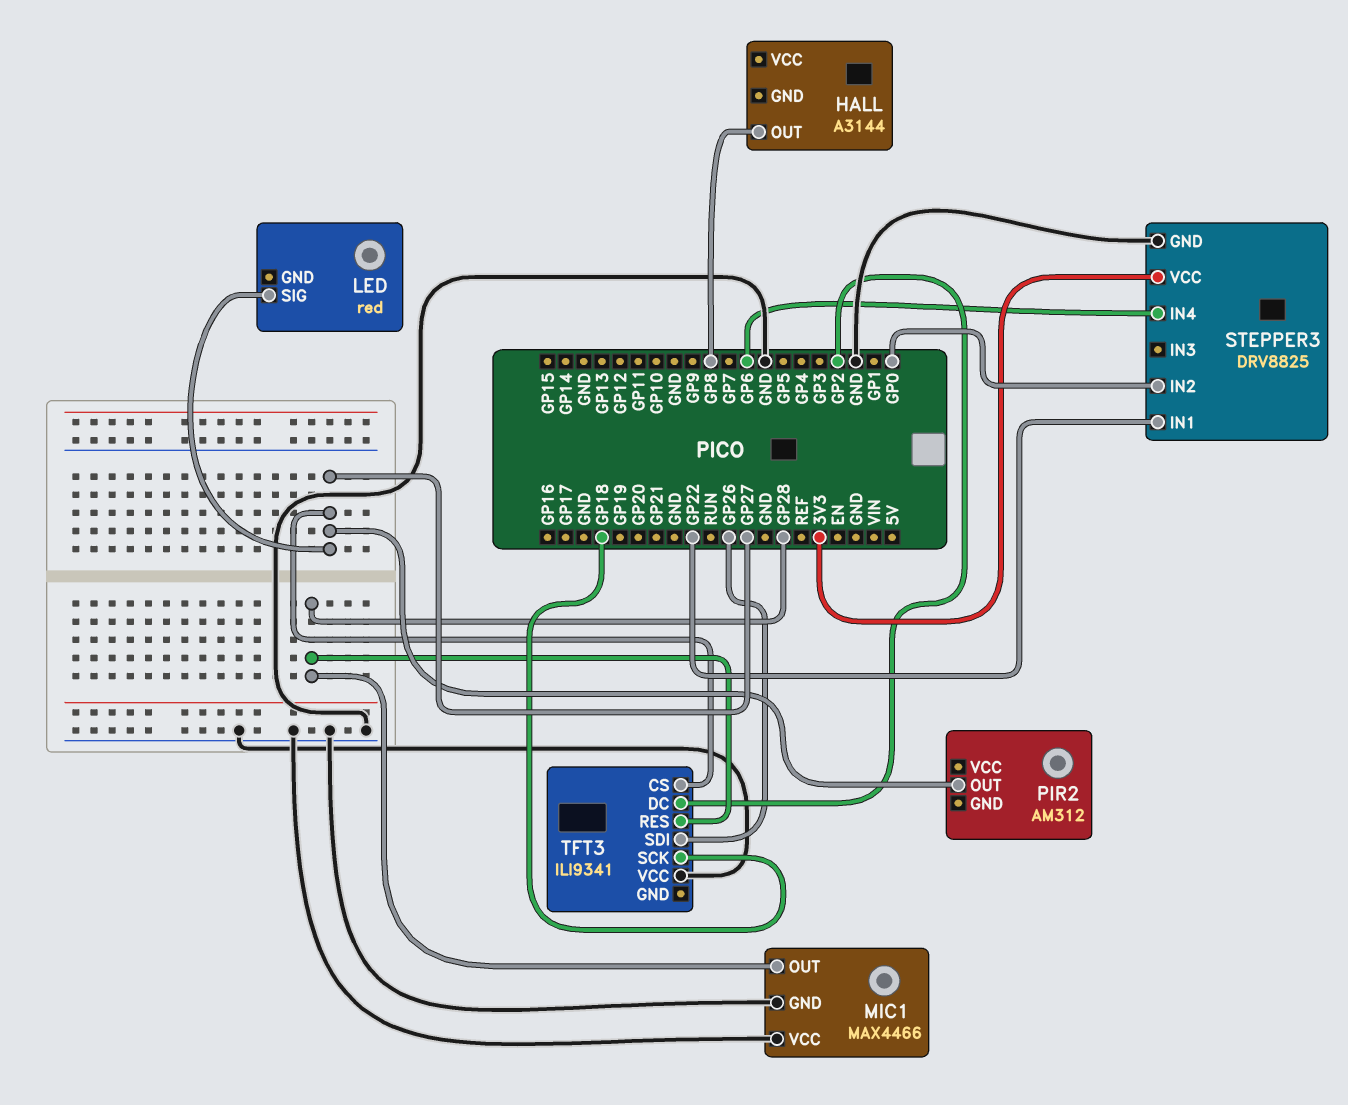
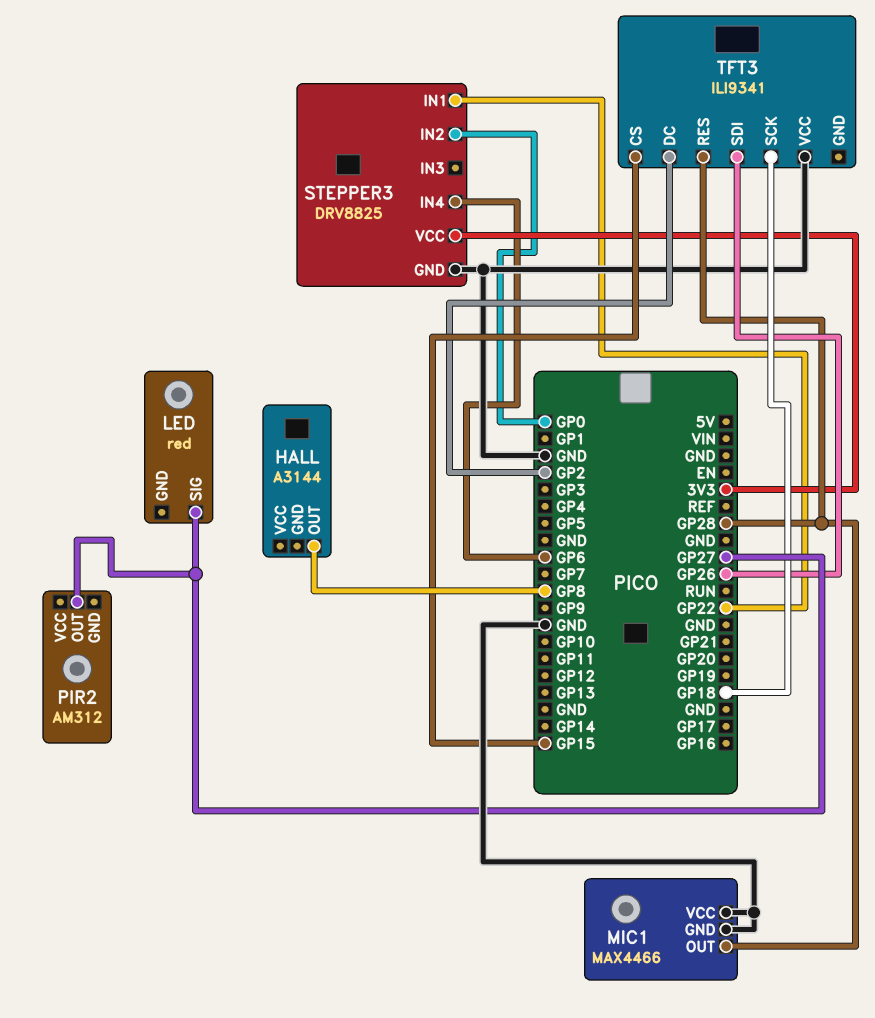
TFT3 pin CS: GP27 -> GP15

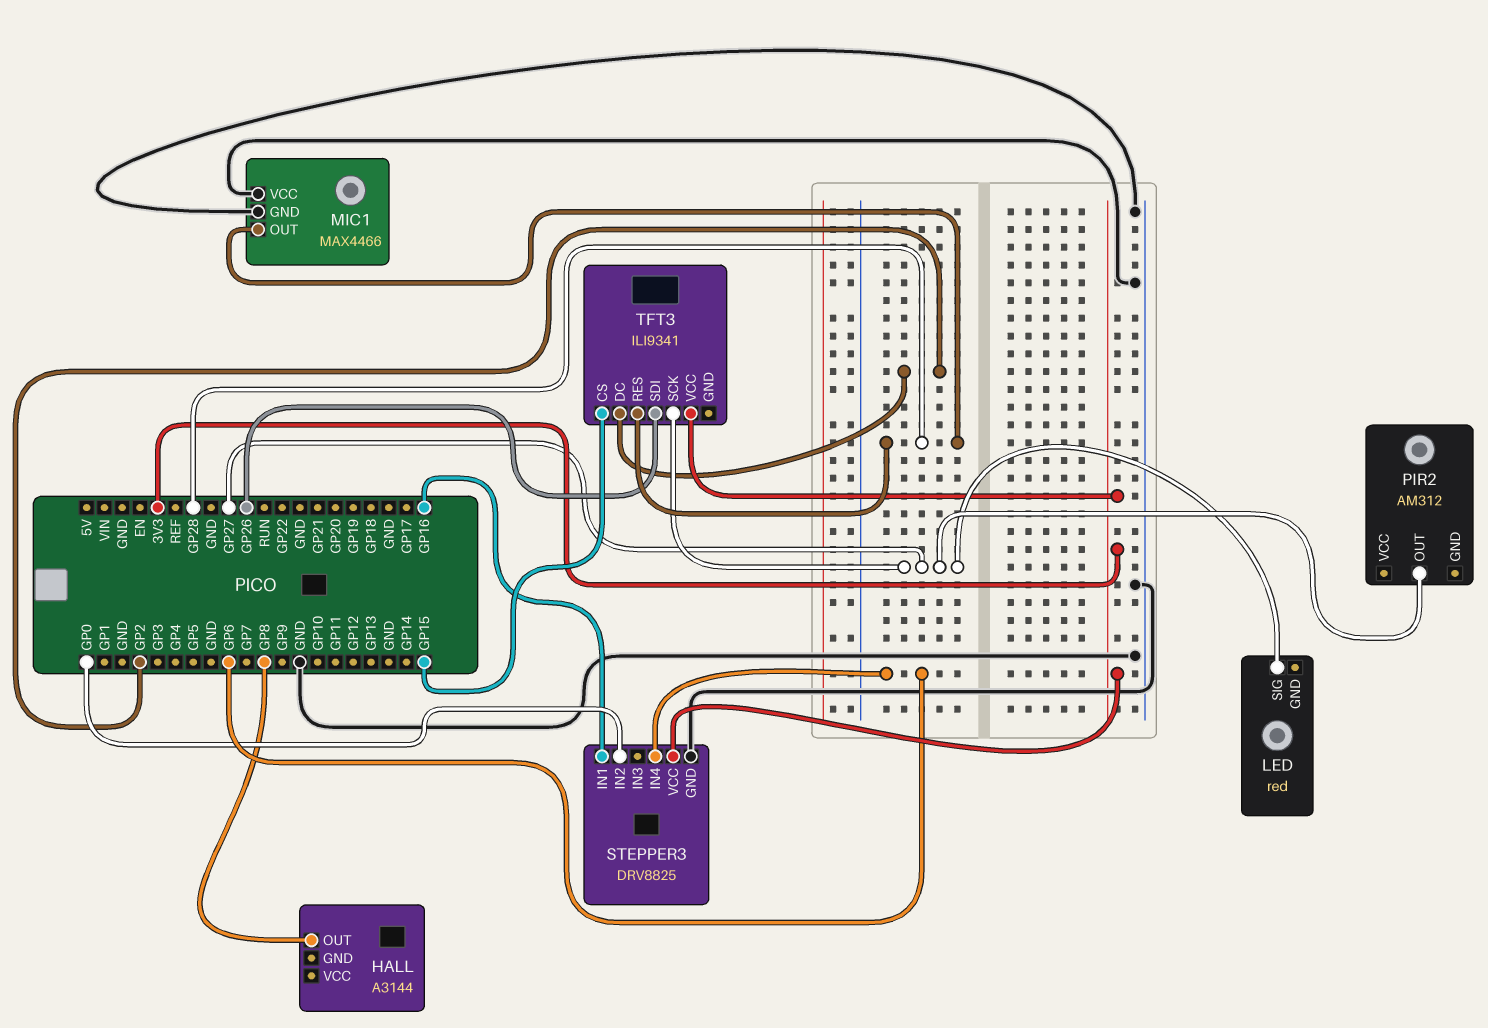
STEPPER3 pin IN1: GP22 -> GP16
TFT3 pin SCK: GP18 -> GP27
TFT3 pin VCC: GND -> 3V3

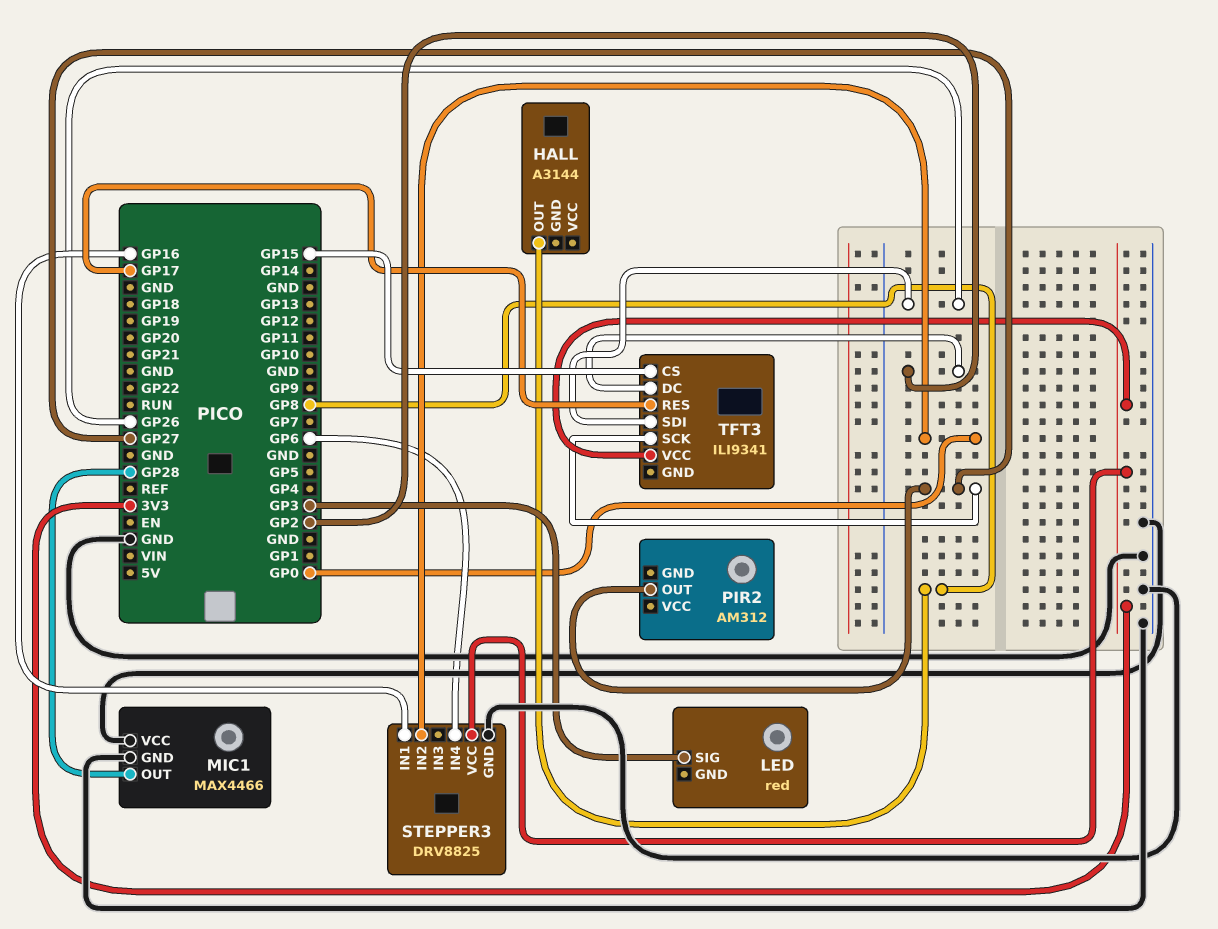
LED pin SIG: GP27 -> GP3
TFT3 pin RES: GP28 -> GP17

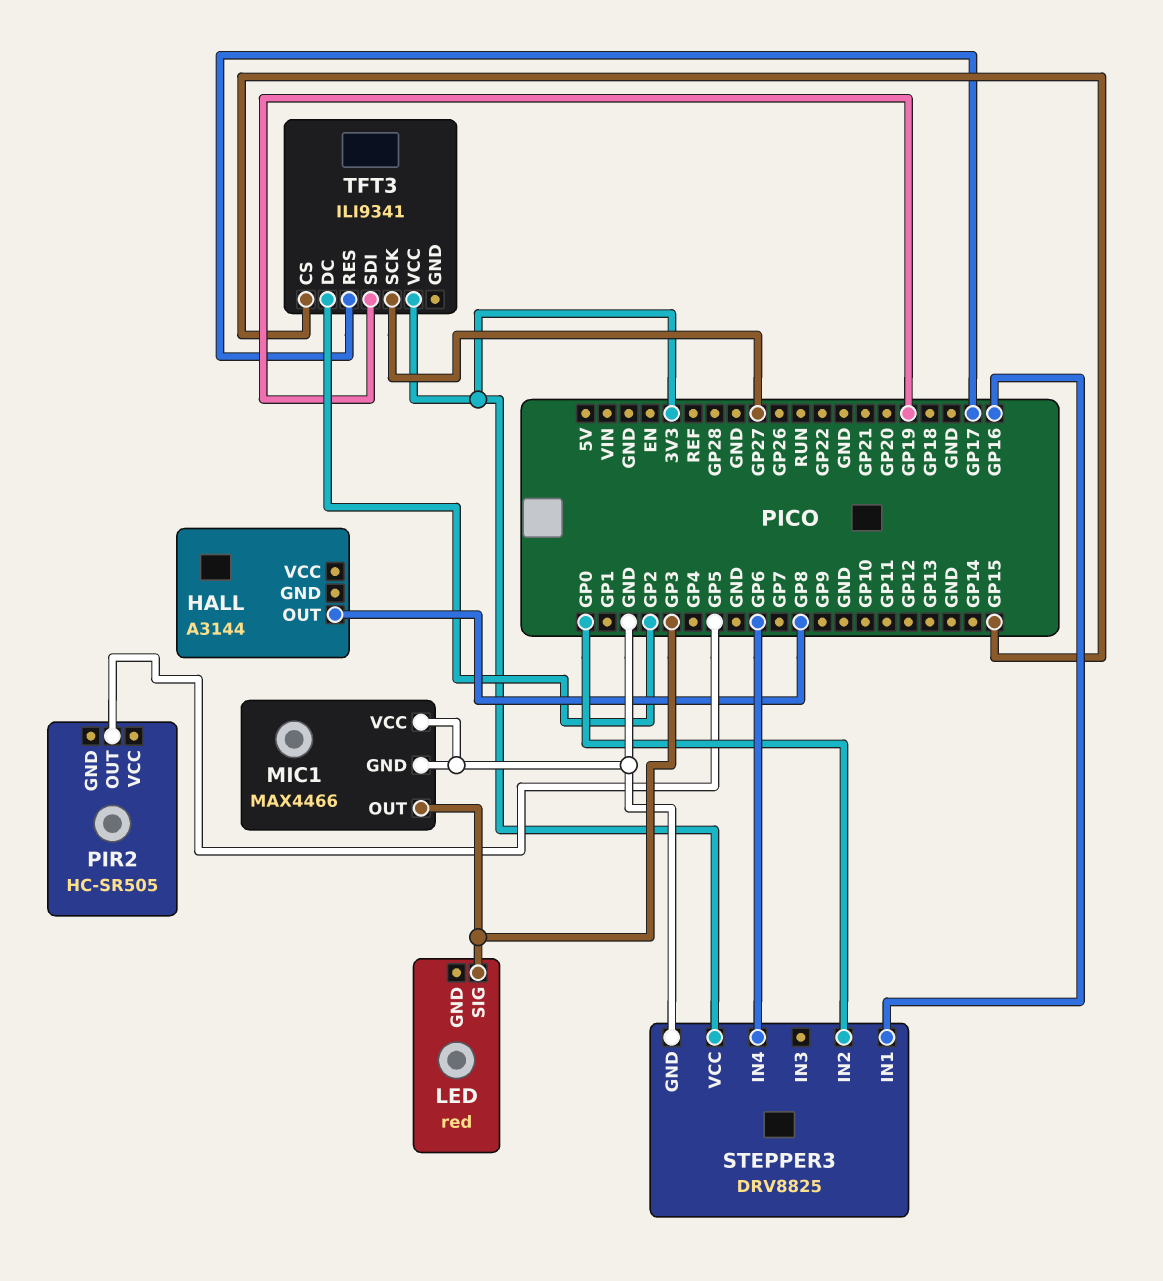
MIC1 pin OUT: GP28 -> GP3
PIR2: AM312 -> HC-SR505
PIR2 pin OUT: GP27 -> GP5
TFT3 pin SDI: GP26 -> GP19

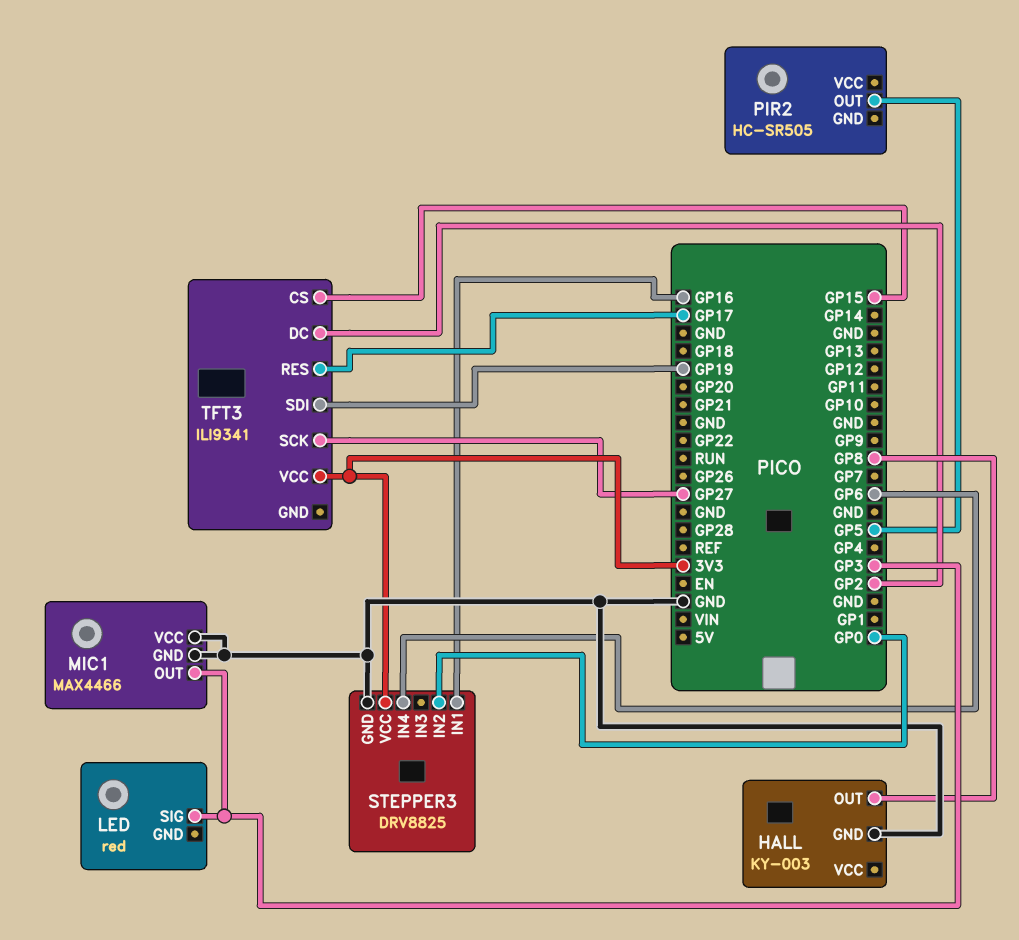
HALL: A3144 -> KY-003
HALL pin GND: none -> GND

